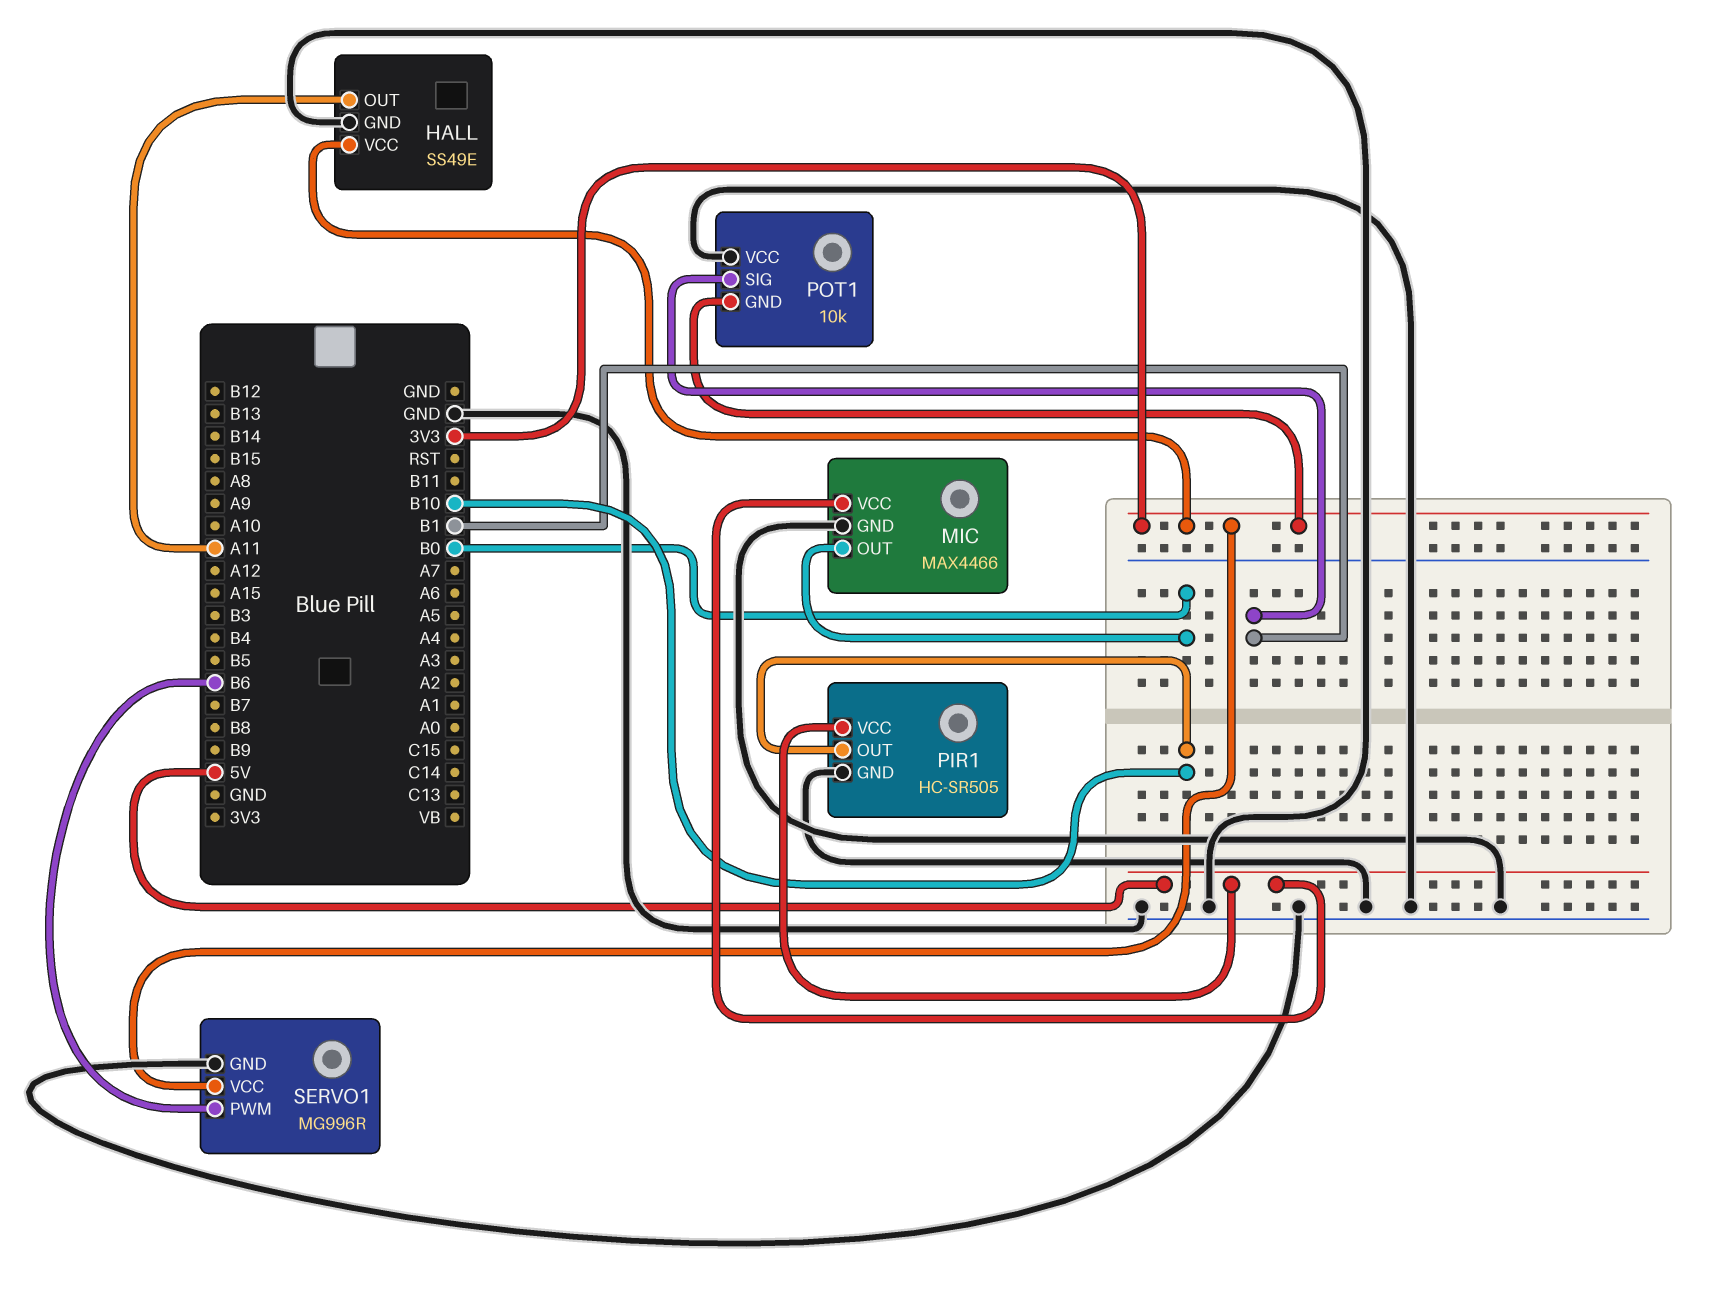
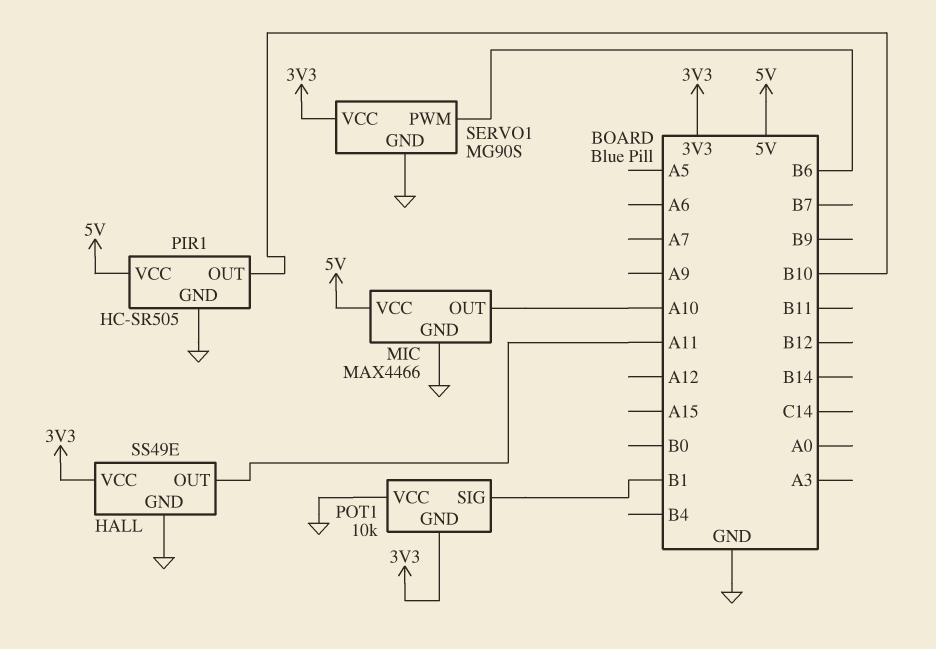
MIC pin OUT: B0 -> A10
SERVO1: MG996R -> MG90S

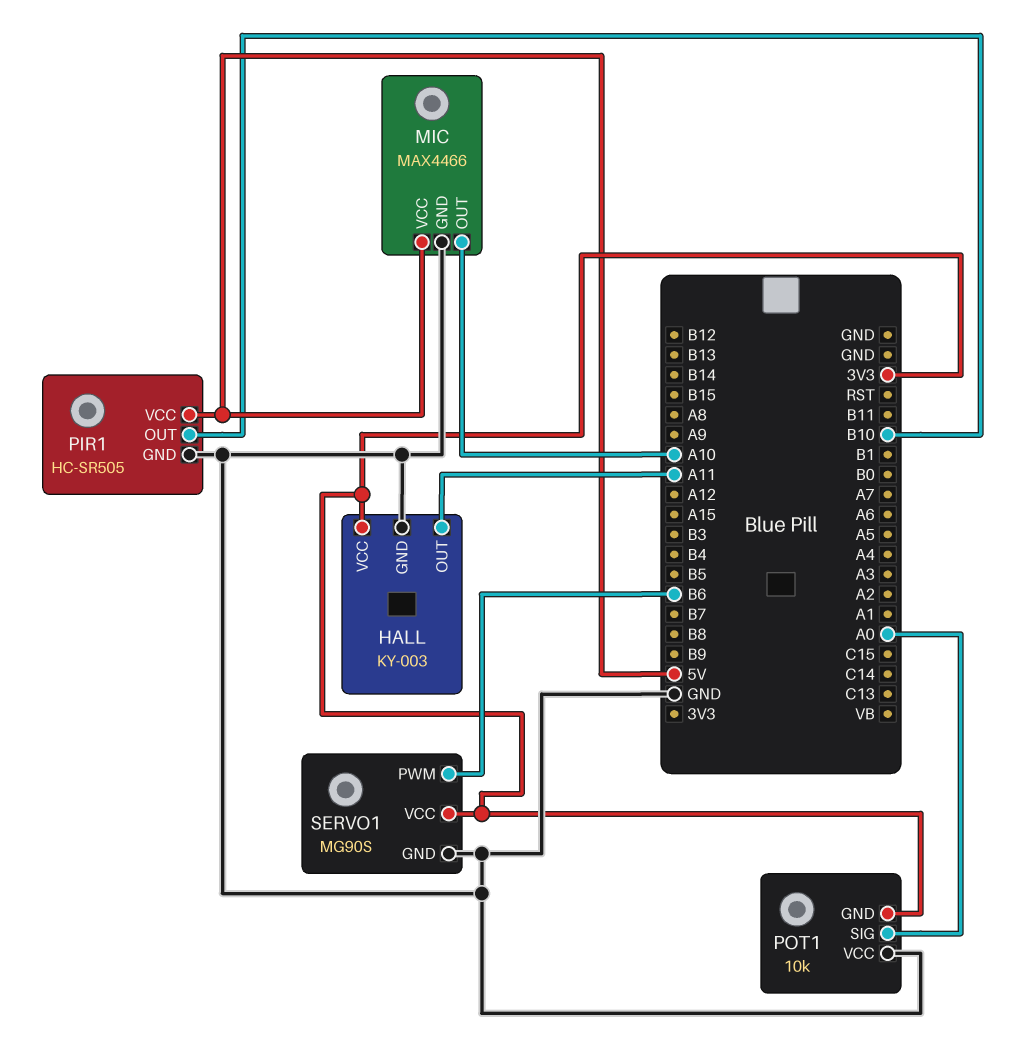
HALL: SS49E -> KY-003
POT1 pin SIG: B1 -> A0

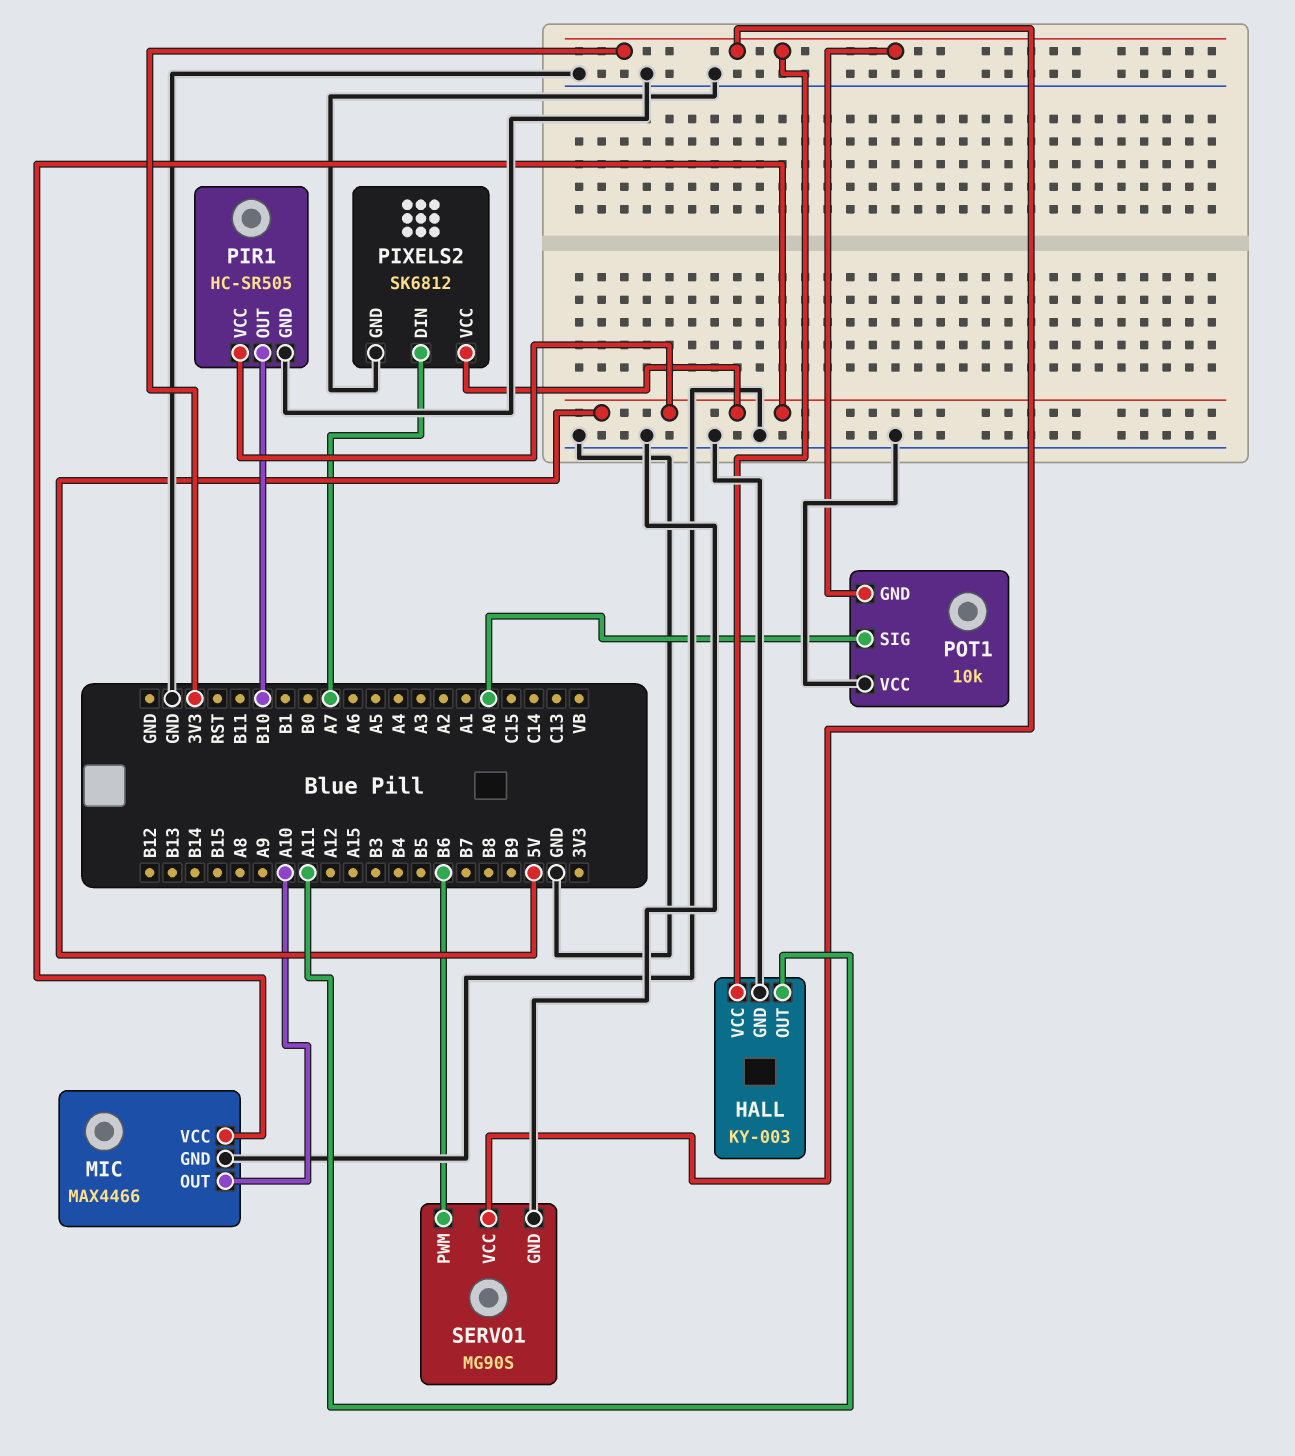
PIXELS2: none -> SK6812
PIXELS2 pin DIN: none -> A7
PIXELS2 pin GND: none -> GND
PIXELS2 pin VCC: none -> 5V

